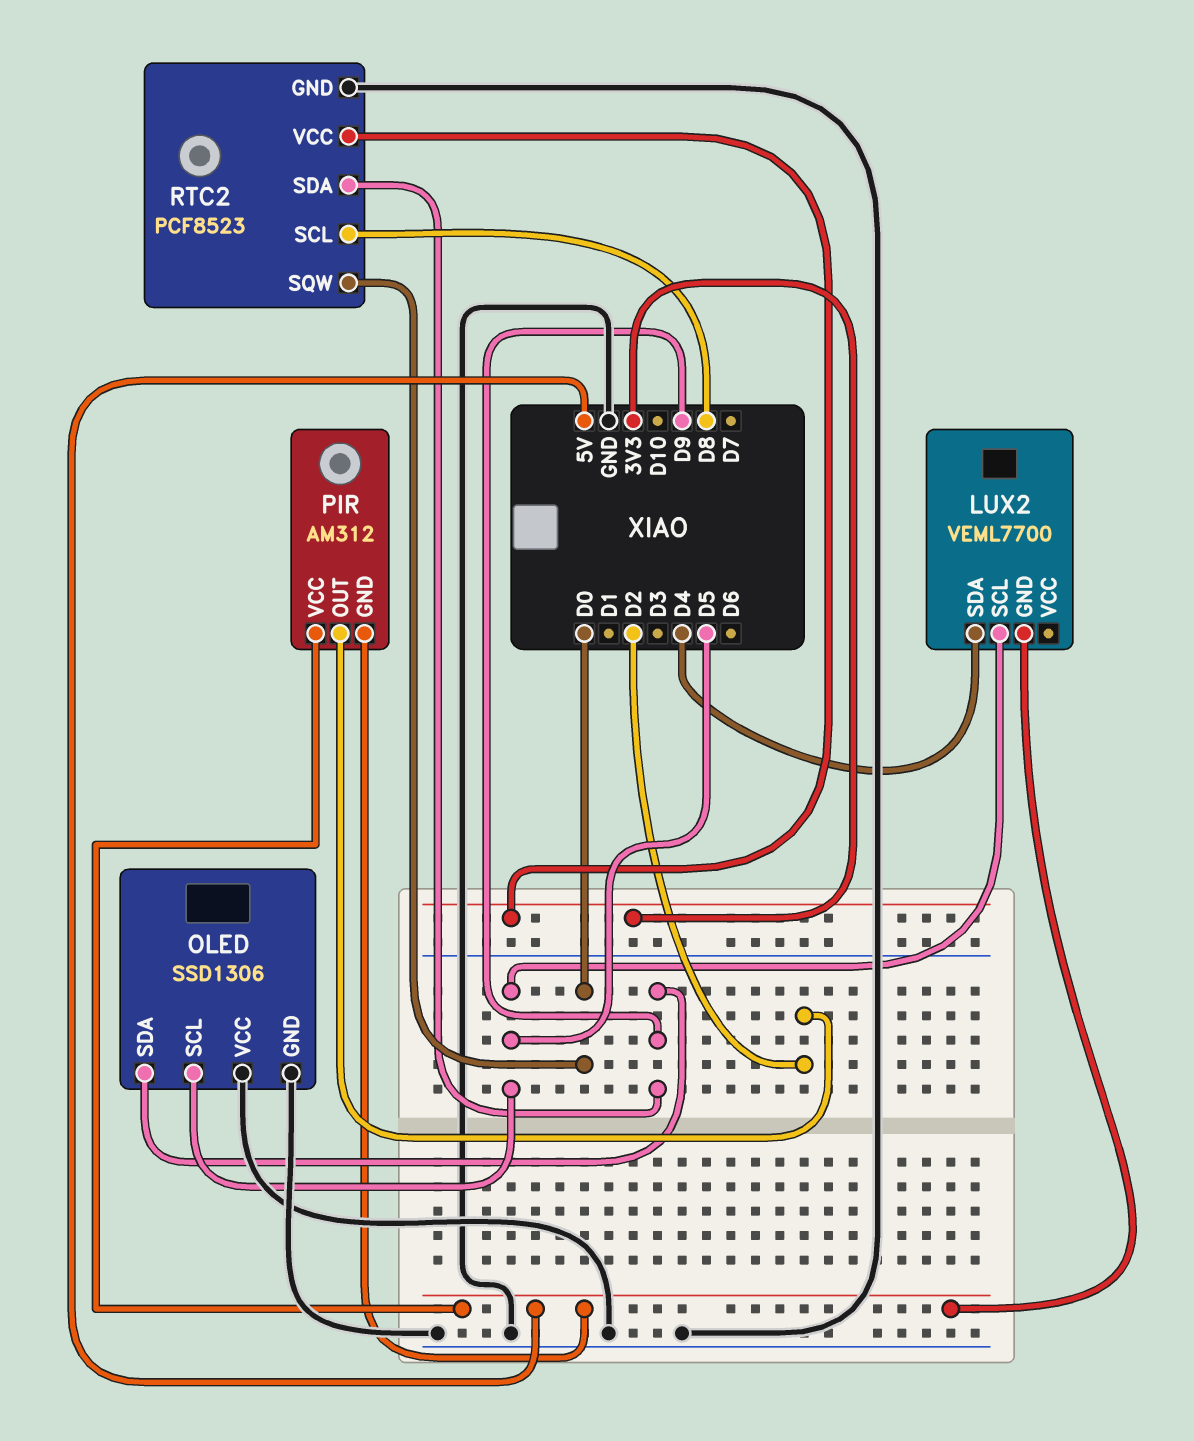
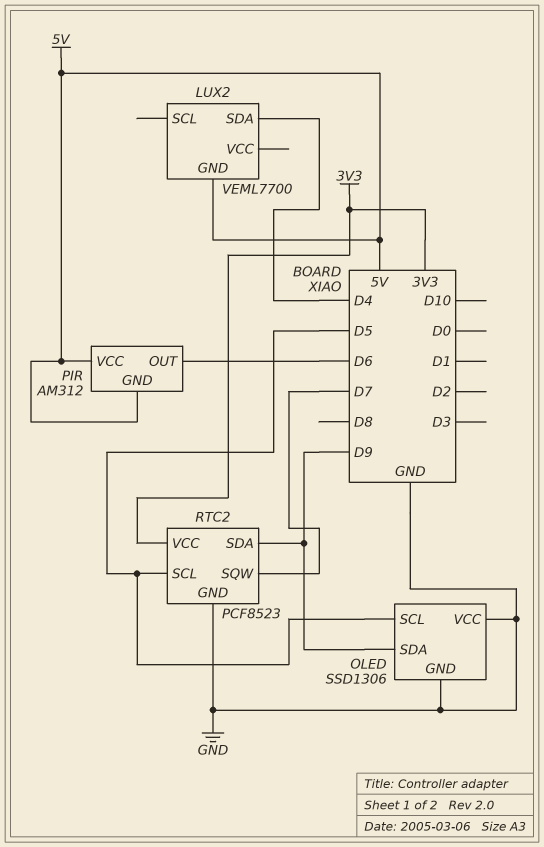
LUX2 pin SCL: D5 -> none
PIR pin OUT: D2 -> D6
RTC2 pin SCL: D8 -> D5
RTC2 pin SQW: D0 -> D7

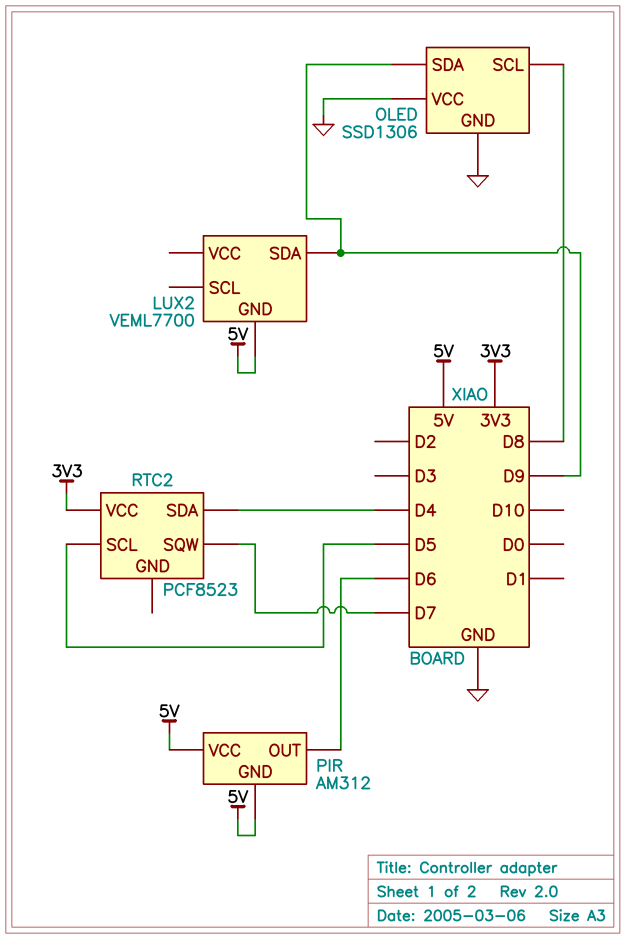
LUX2 pin SDA: D4 -> D9
OLED pin SCL: D5 -> D8
RTC2 pin GND: GND -> none
RTC2 pin SDA: D9 -> D4

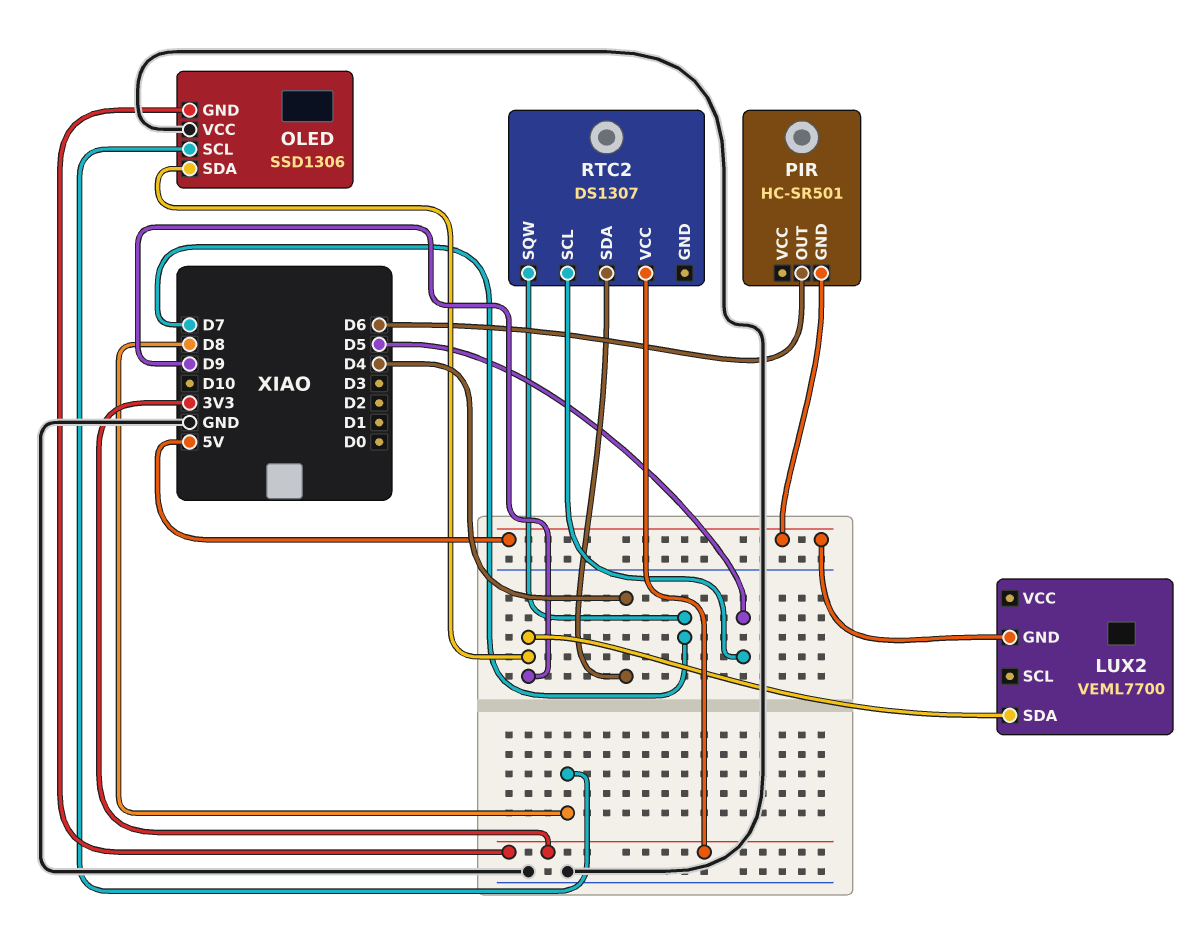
OLED pin GND: GND -> 3V3
PIR: AM312 -> HC-SR501
PIR pin VCC: 5V -> none
RTC2: PCF8523 -> DS1307

